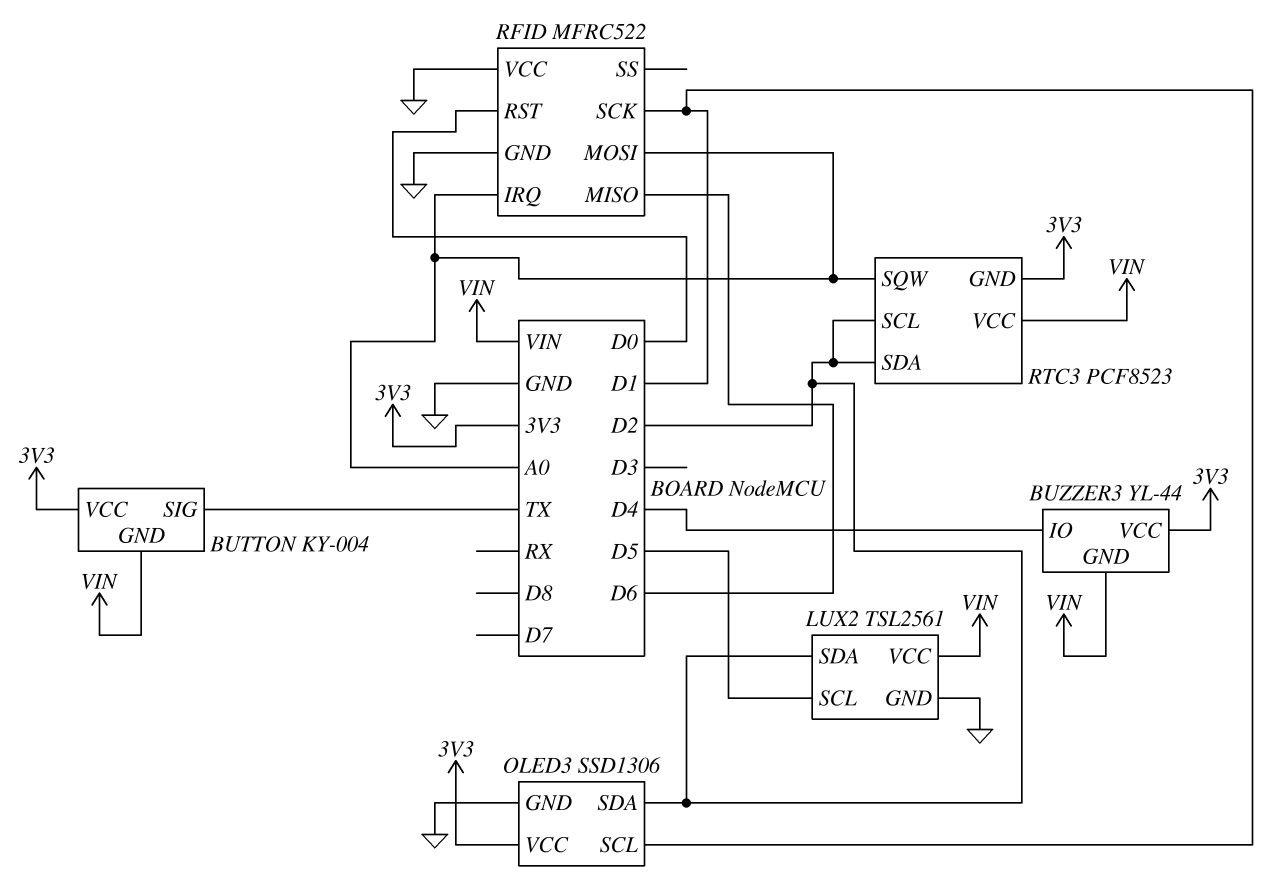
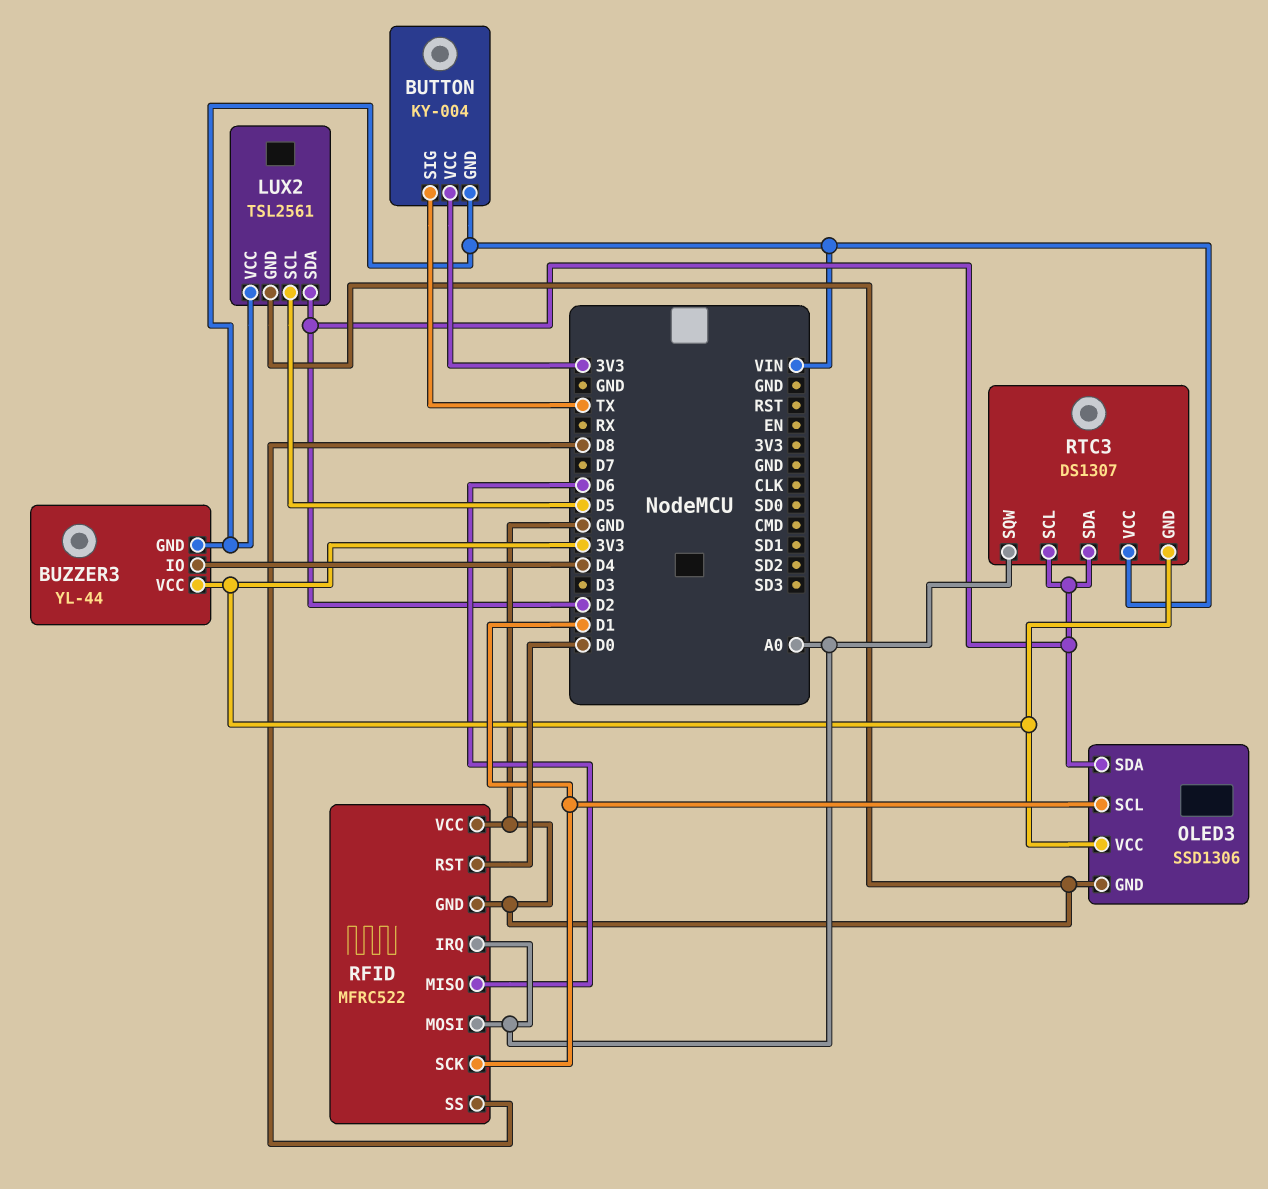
RFID pin SS: none -> D8
RTC3: PCF8523 -> DS1307

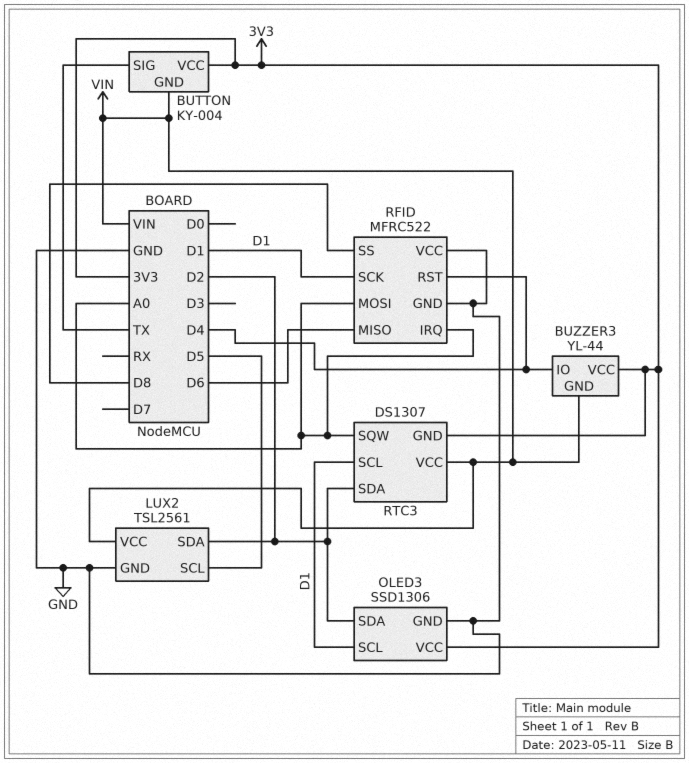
RFID pin RST: D0 -> D4
RTC3 pin SCL: D2 -> D1

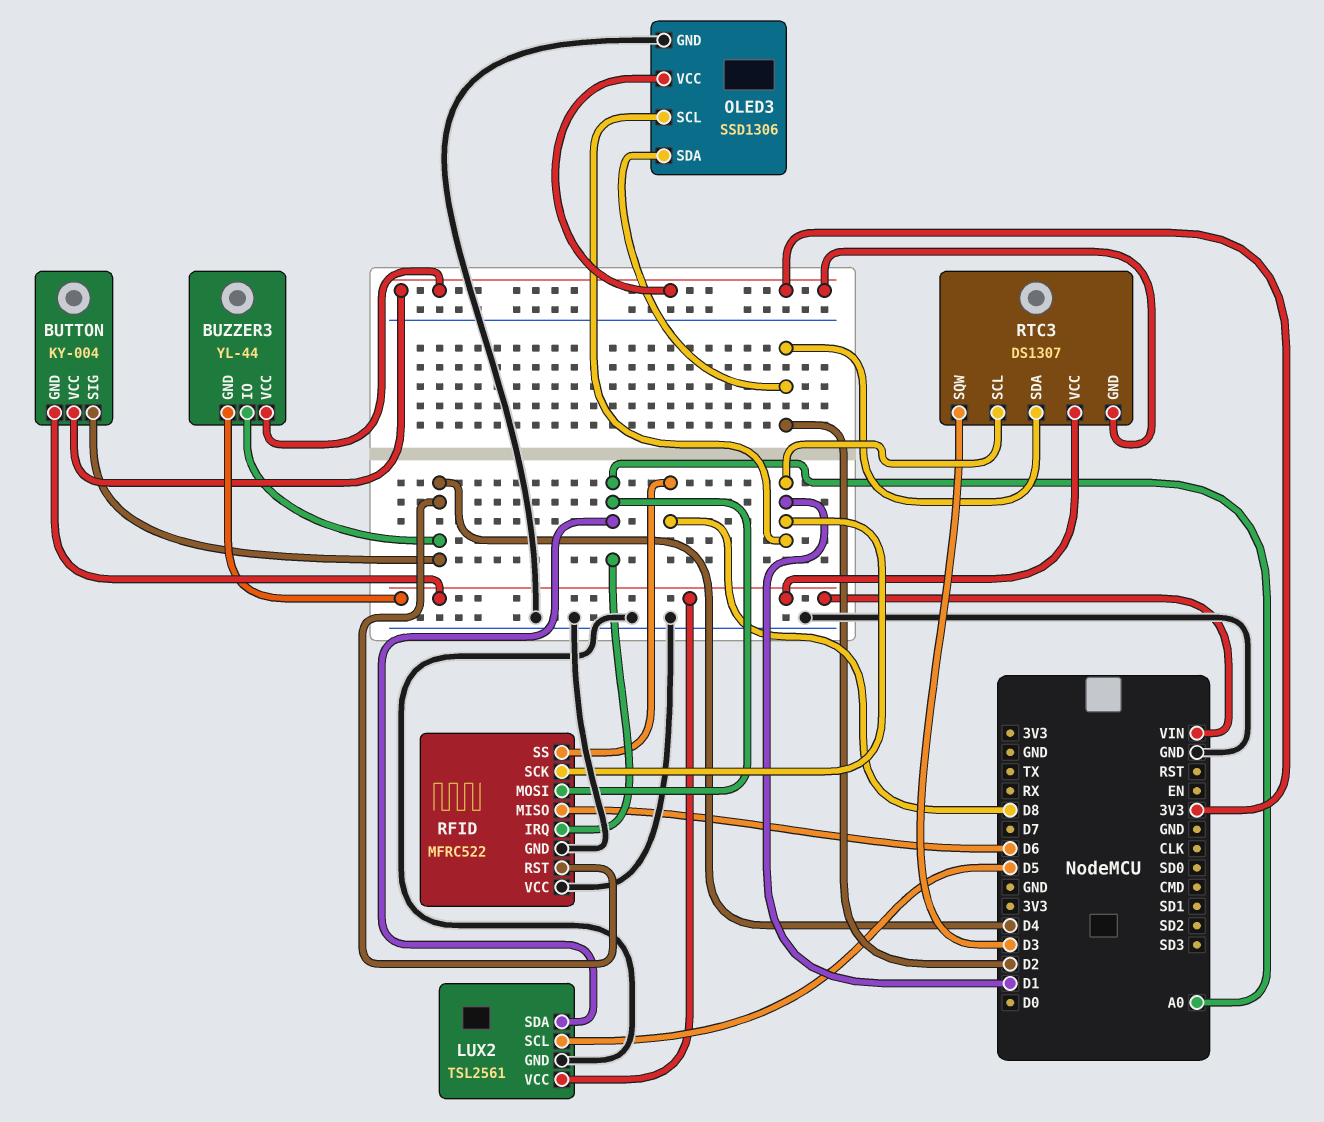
BUTTON pin SIG: TX -> D4
LUX2 pin SDA: D2 -> A0
RTC3 pin SQW: A0 -> D3

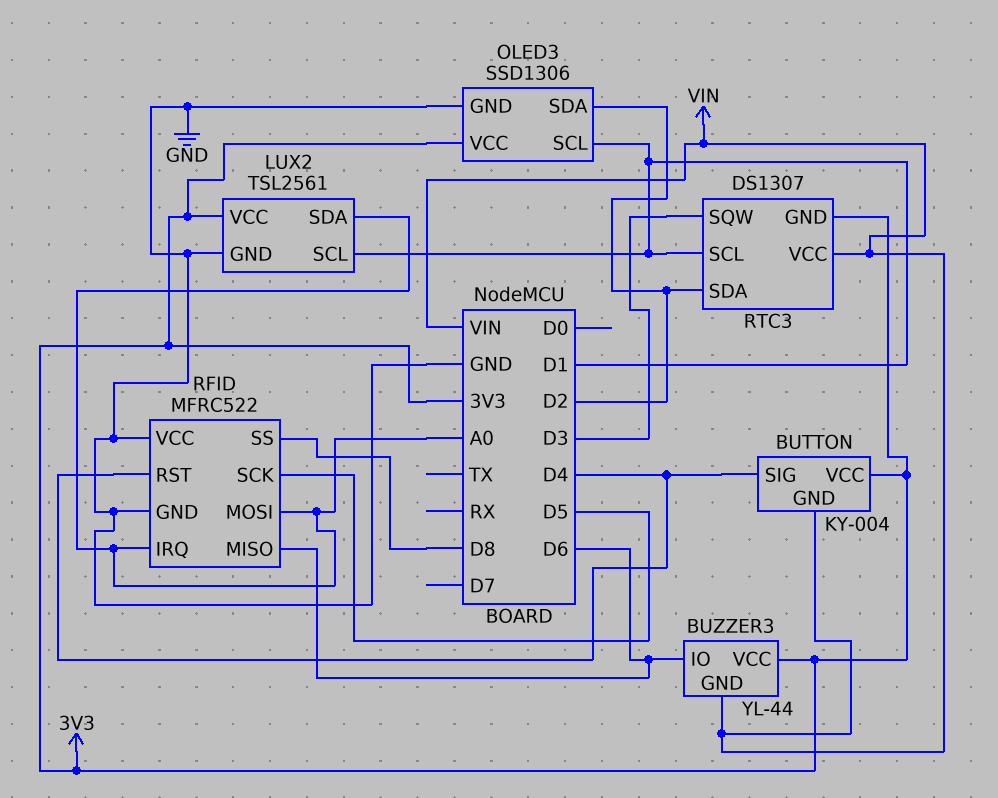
BUZZER3 pin IO: D4 -> D6
LUX2 pin SCL: D5 -> D1
LUX2 pin VCC: VIN -> 3V3
RFID pin SCK: D1 -> D5

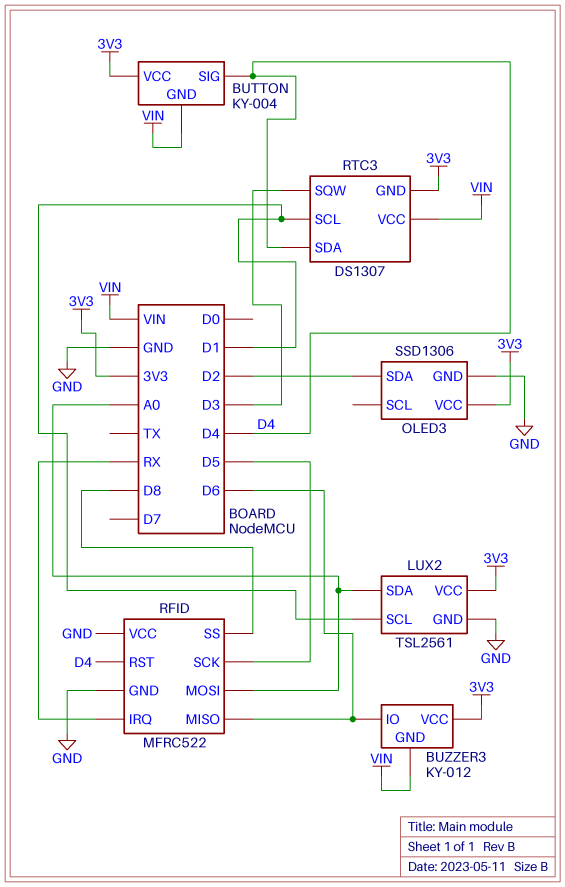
BUZZER3: YL-44 -> KY-012
OLED3 pin SCL: D1 -> none
RFID pin IRQ: A0 -> RX
RTC3 pin SDA: D2 -> D4

